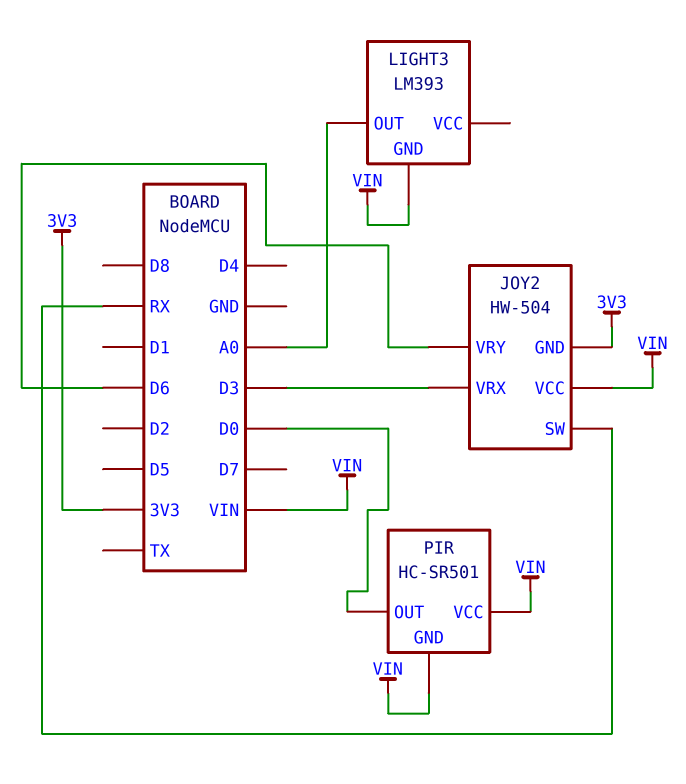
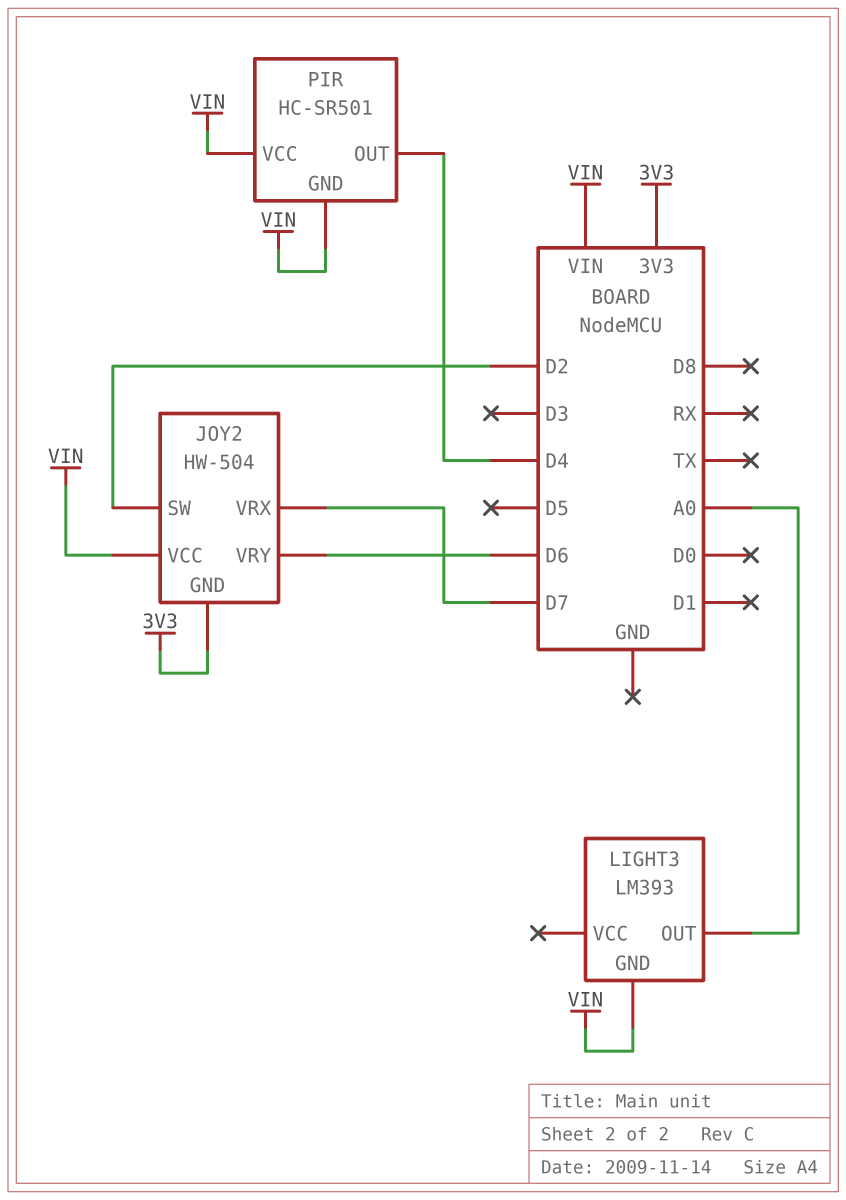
JOY2 pin SW: RX -> D2
JOY2 pin VRX: D3 -> D7
PIR pin OUT: D0 -> D4

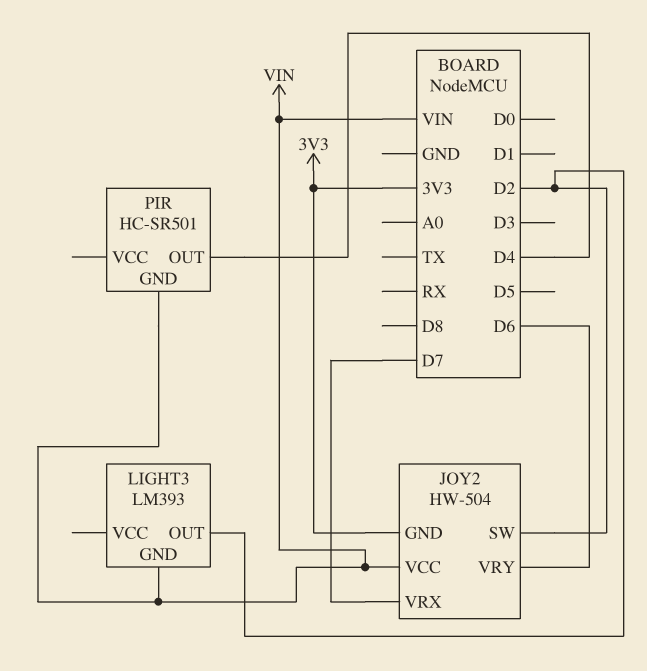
LIGHT3 pin OUT: A0 -> D2
PIR pin VCC: VIN -> none

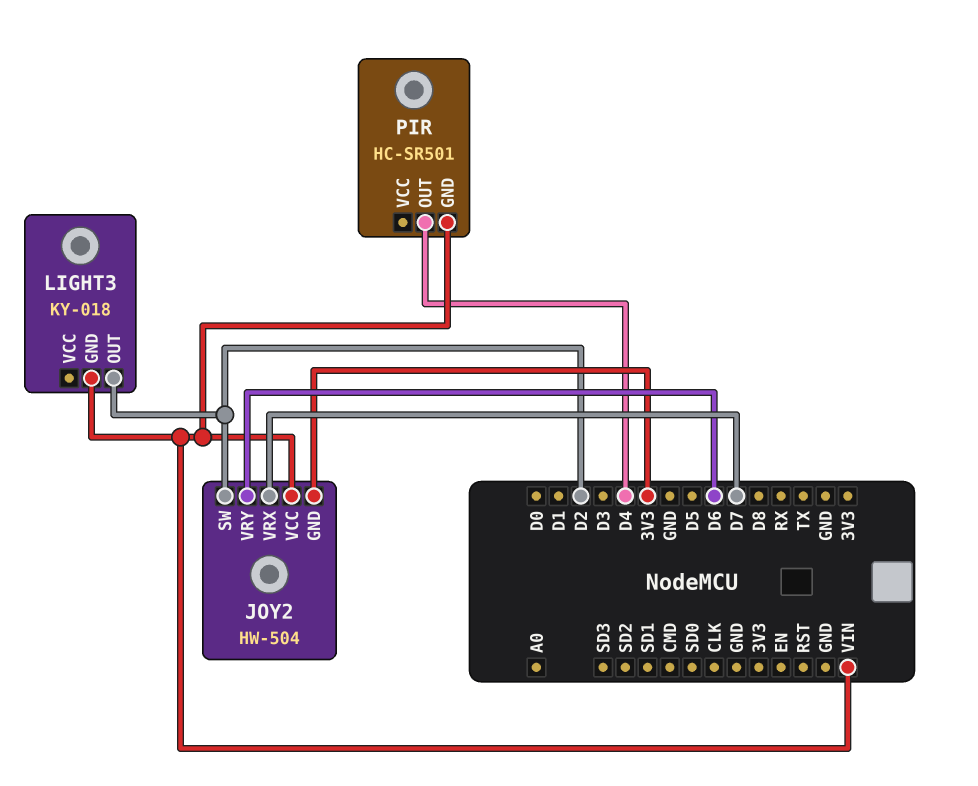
LIGHT3: LM393 -> KY-018

